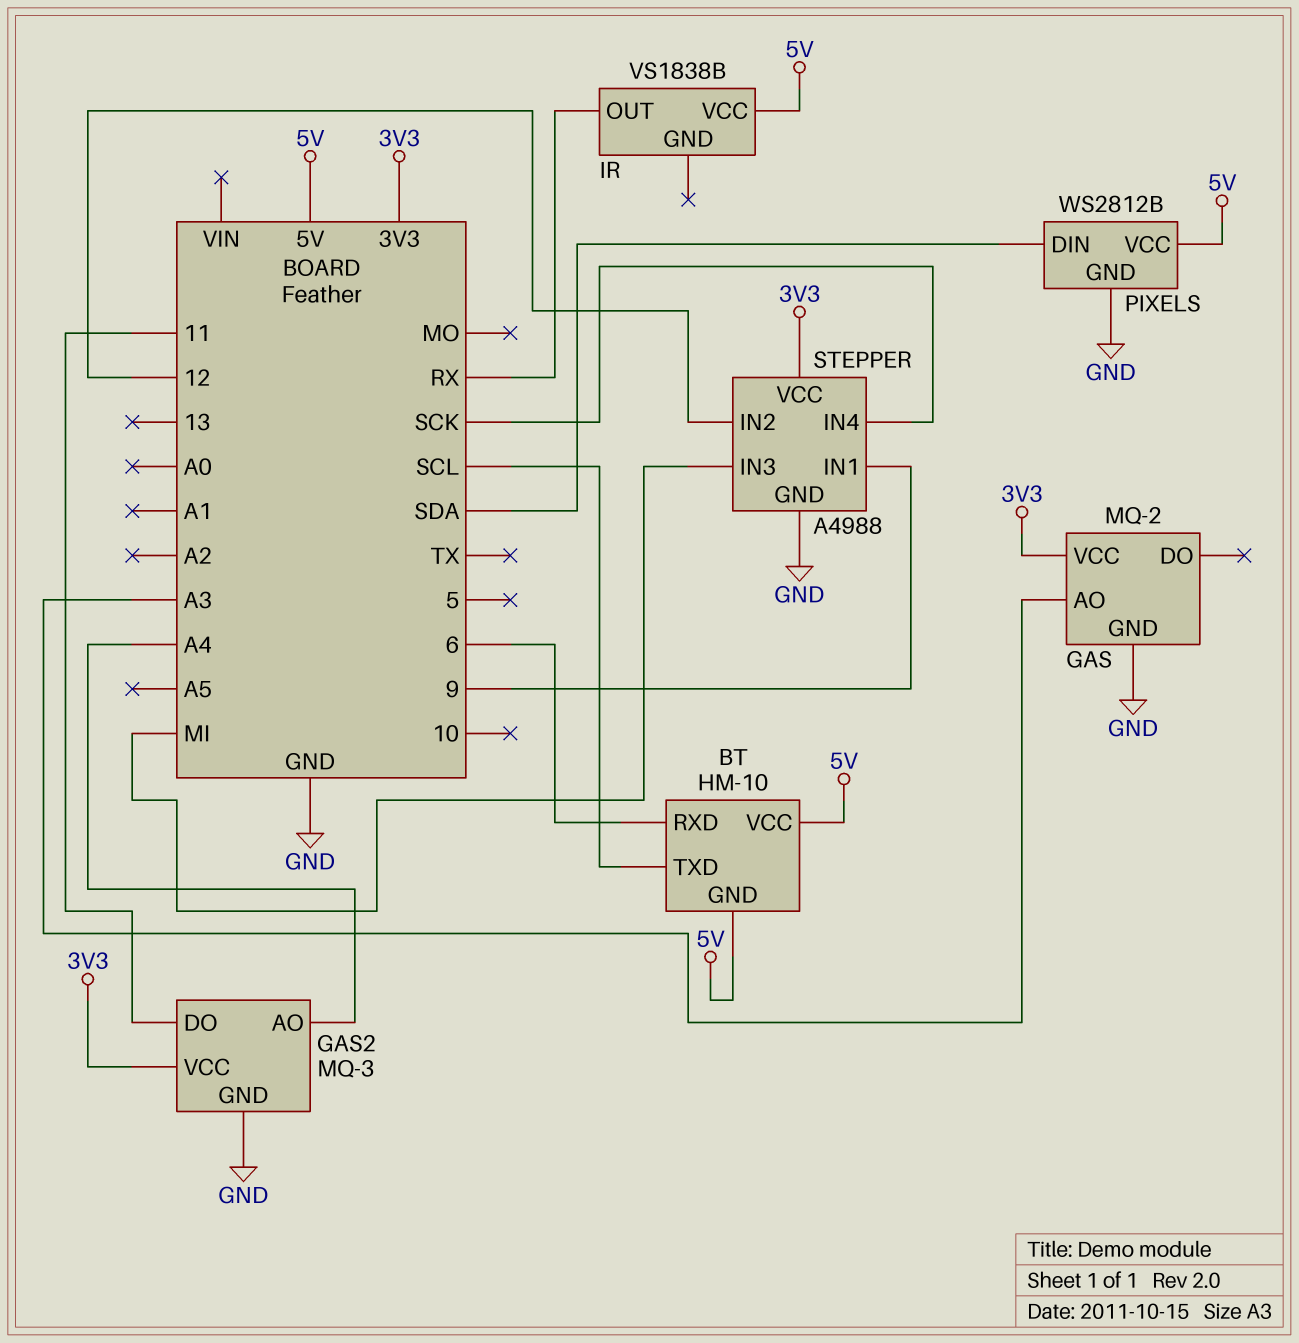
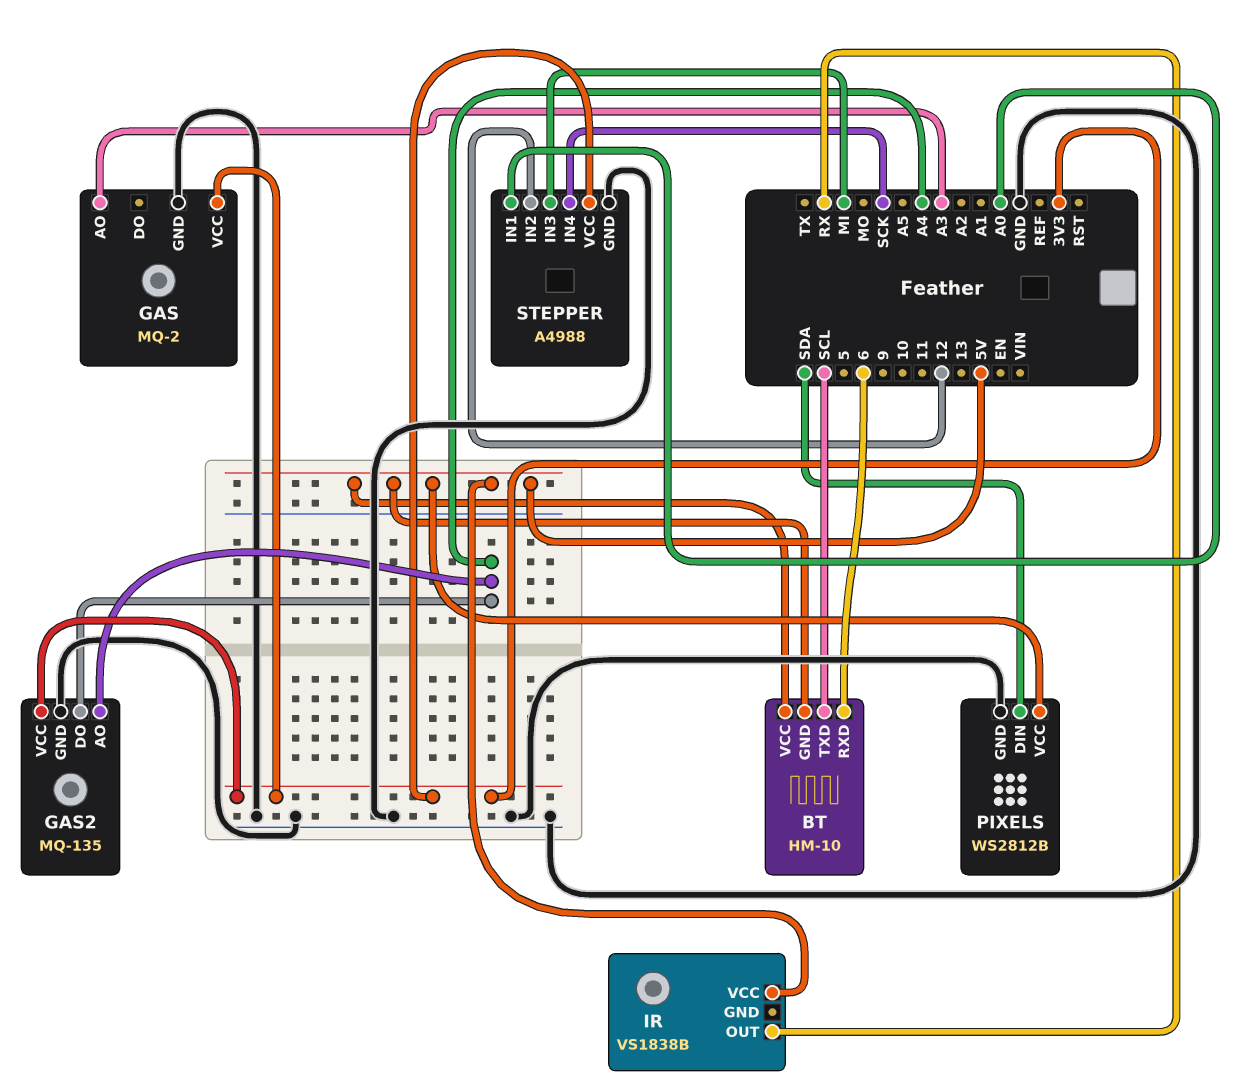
GAS2: MQ-3 -> MQ-135
GAS2 pin DO: 11 -> A4
STEPPER pin IN1: 9 -> A0

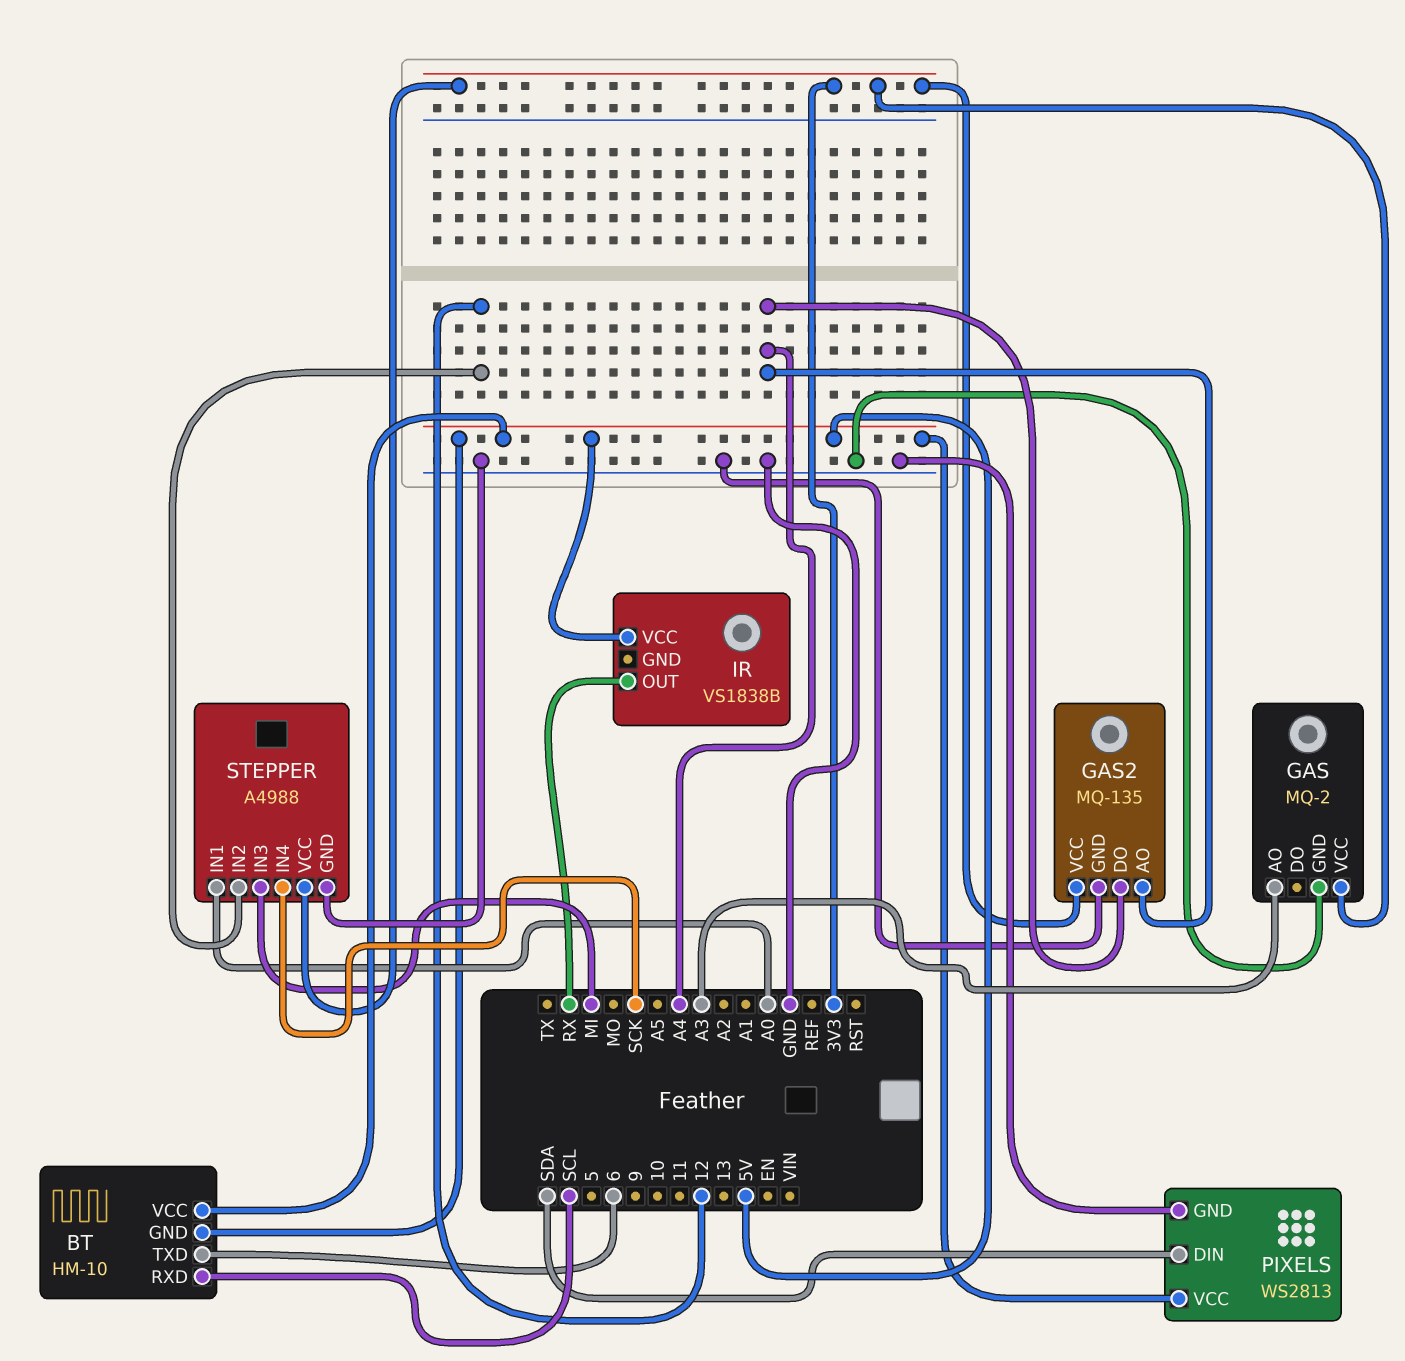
BT pin RXD: 6 -> SCL
BT pin TXD: SCL -> 6
PIXELS: WS2812B -> WS2813

